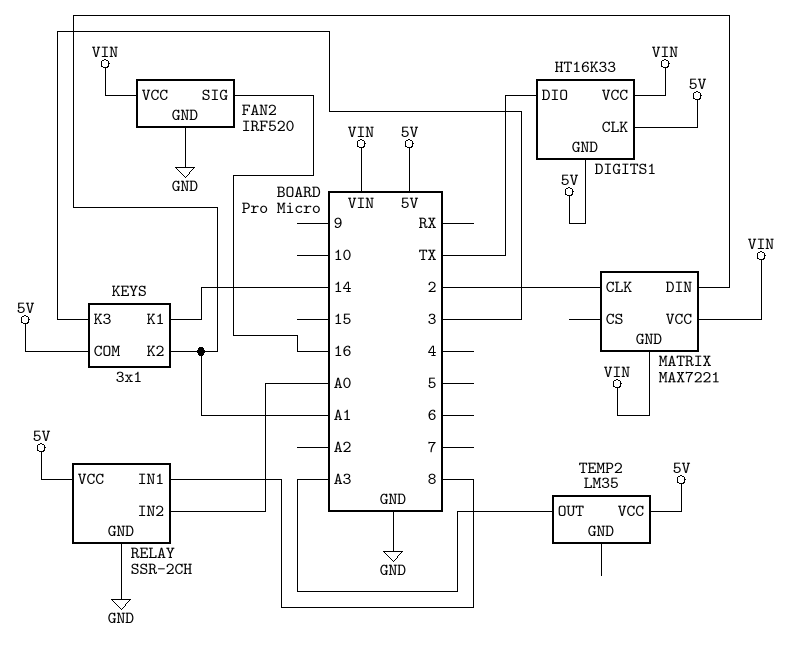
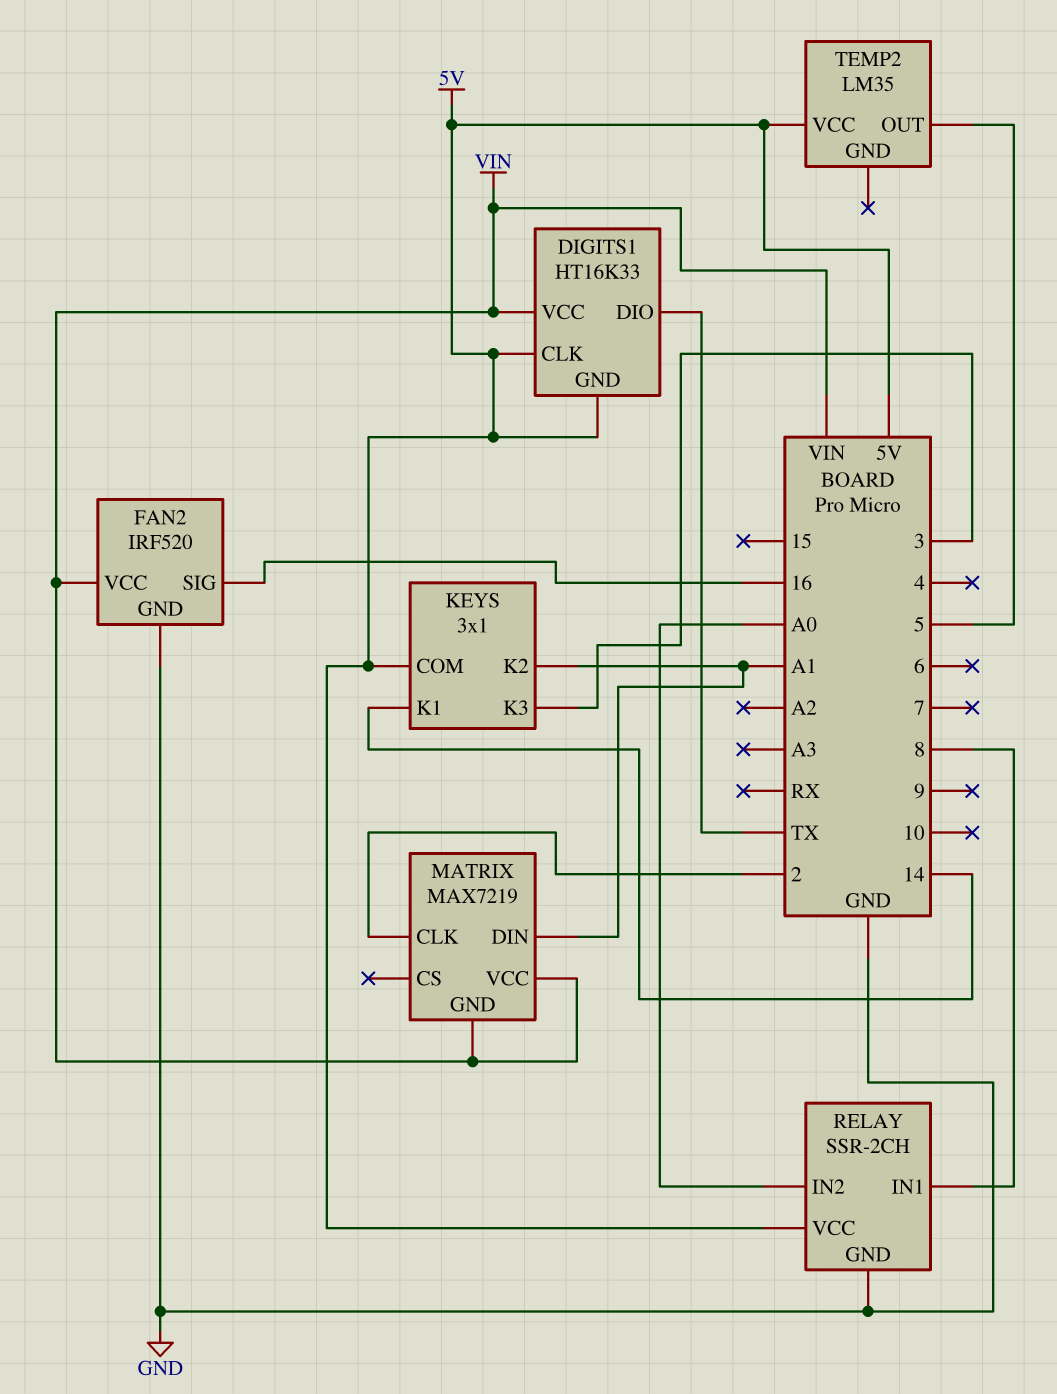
MATRIX: MAX7221 -> MAX7219
TEMP2 pin OUT: A3 -> 5

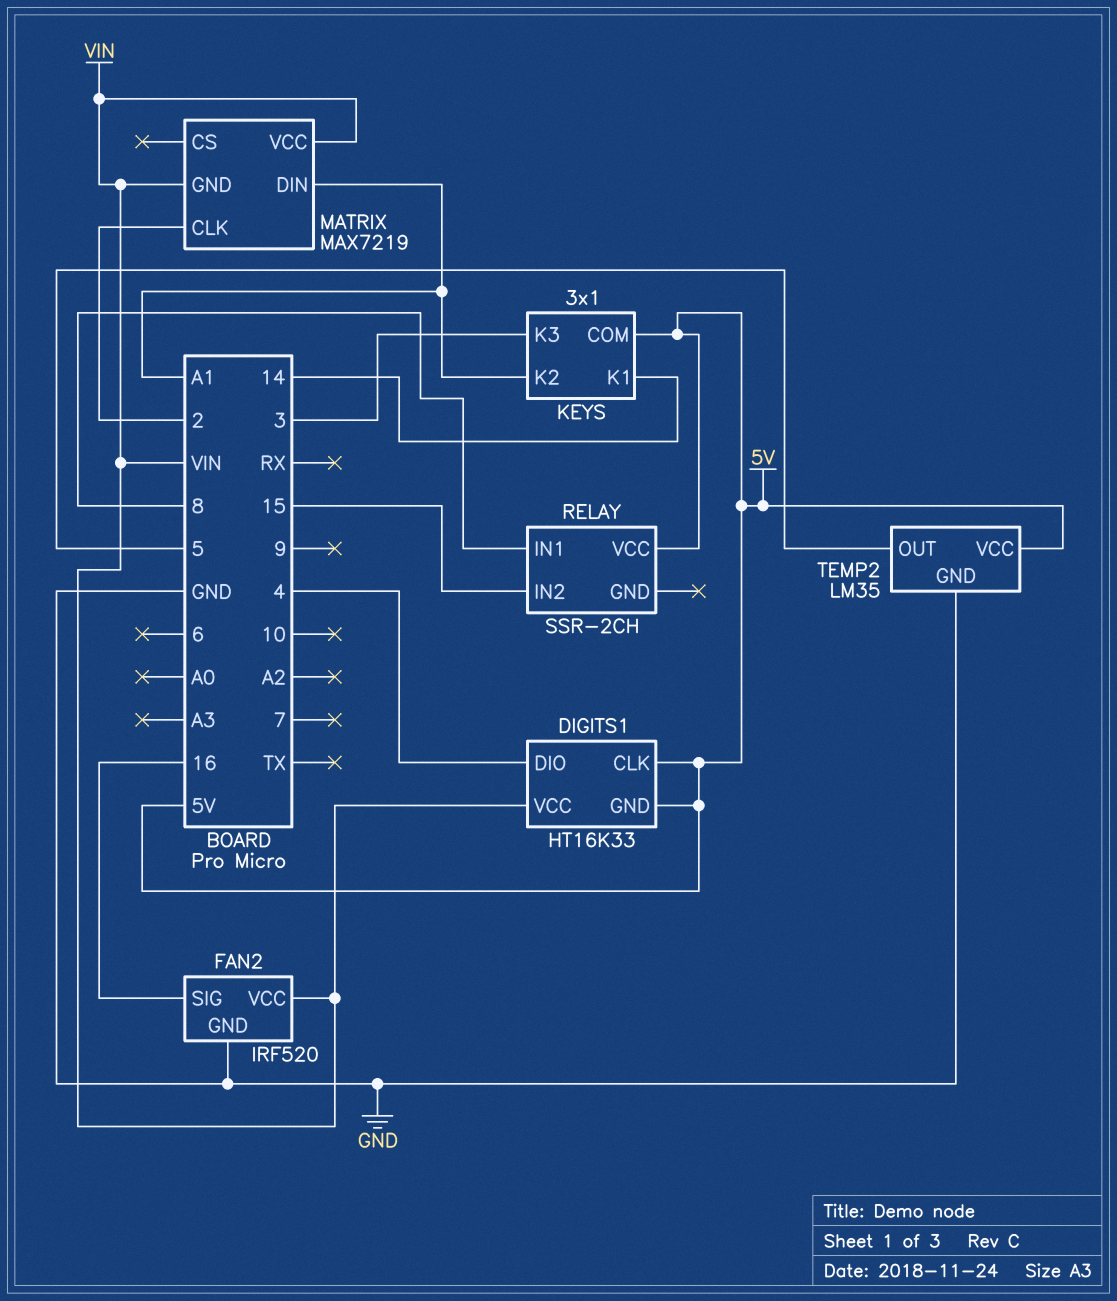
DIGITS1 pin DIO: TX -> 4
RELAY pin GND: GND -> none
RELAY pin IN2: A0 -> 15
TEMP2 pin GND: none -> GND

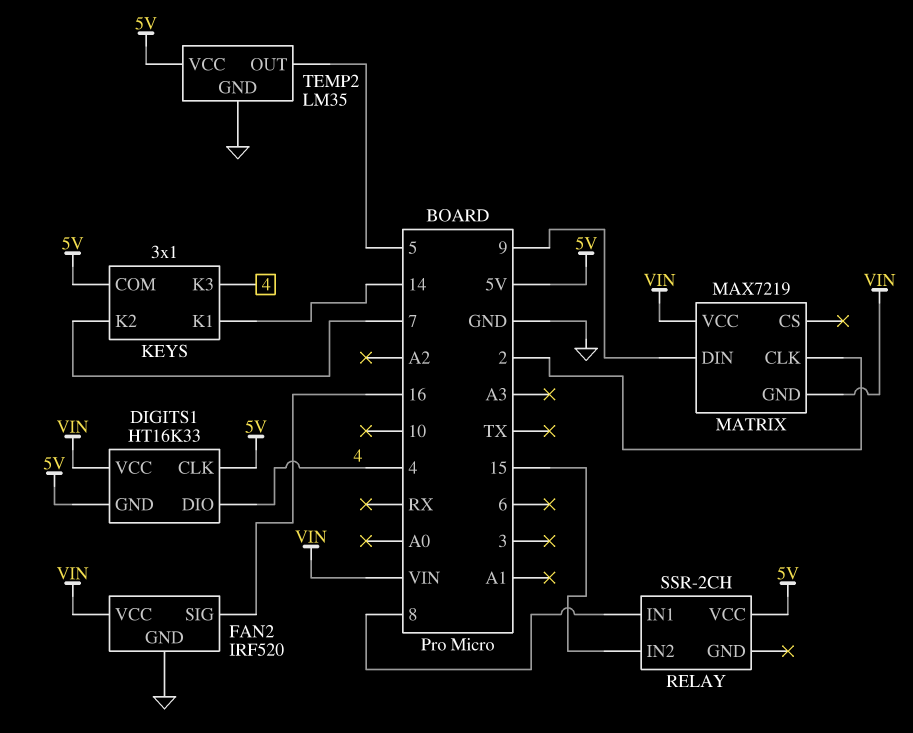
KEYS pin K2: A1 -> 7
KEYS pin K3: 3 -> 4
MATRIX pin DIN: A1 -> 9

